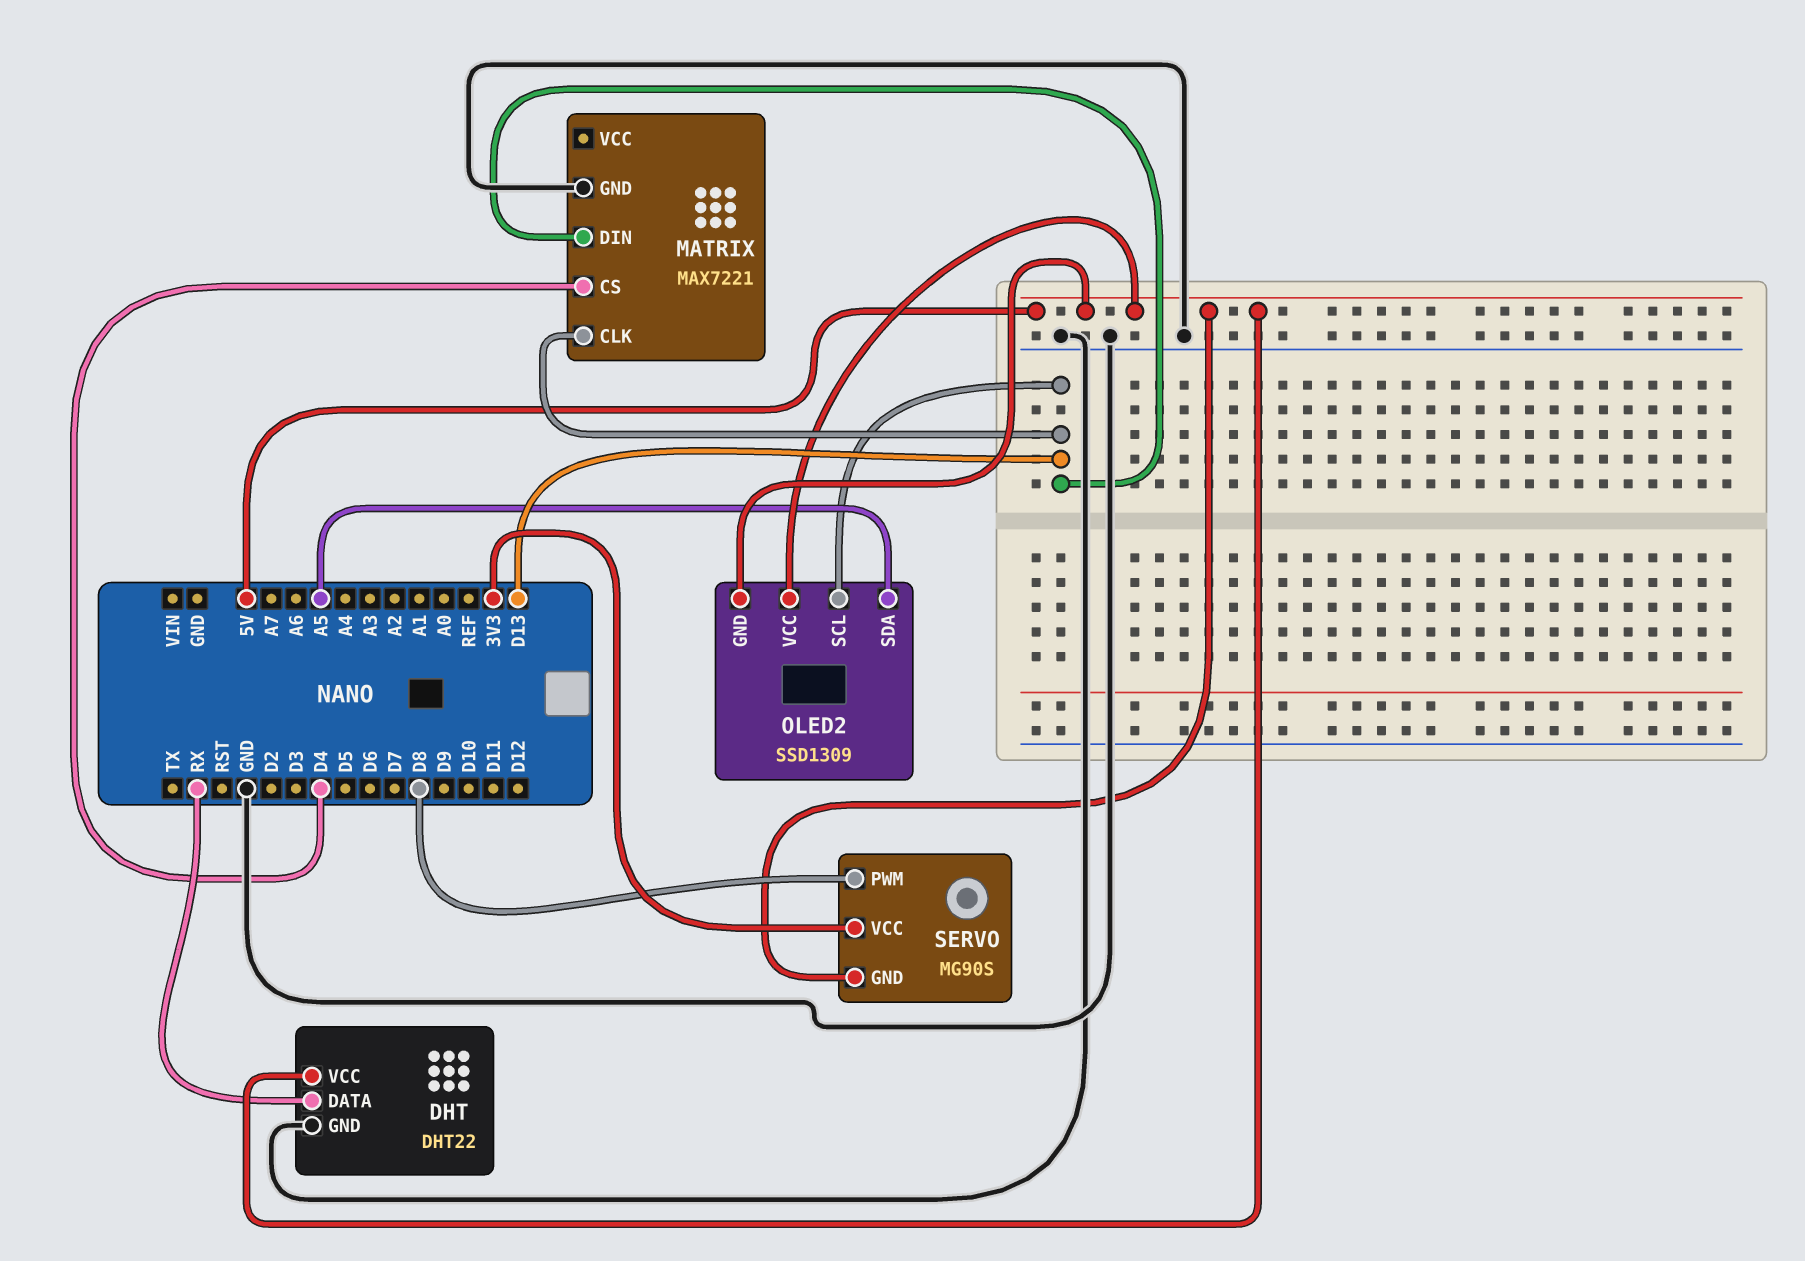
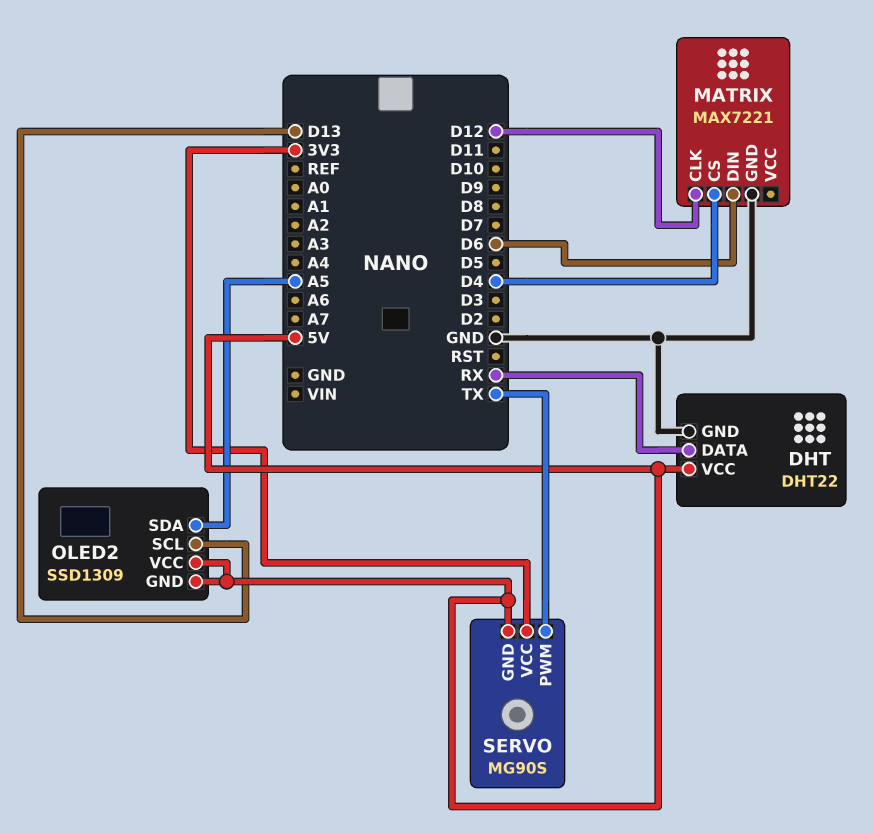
MATRIX pin CLK: D13 -> D12
MATRIX pin DIN: D13 -> D6
SERVO pin PWM: D8 -> TX

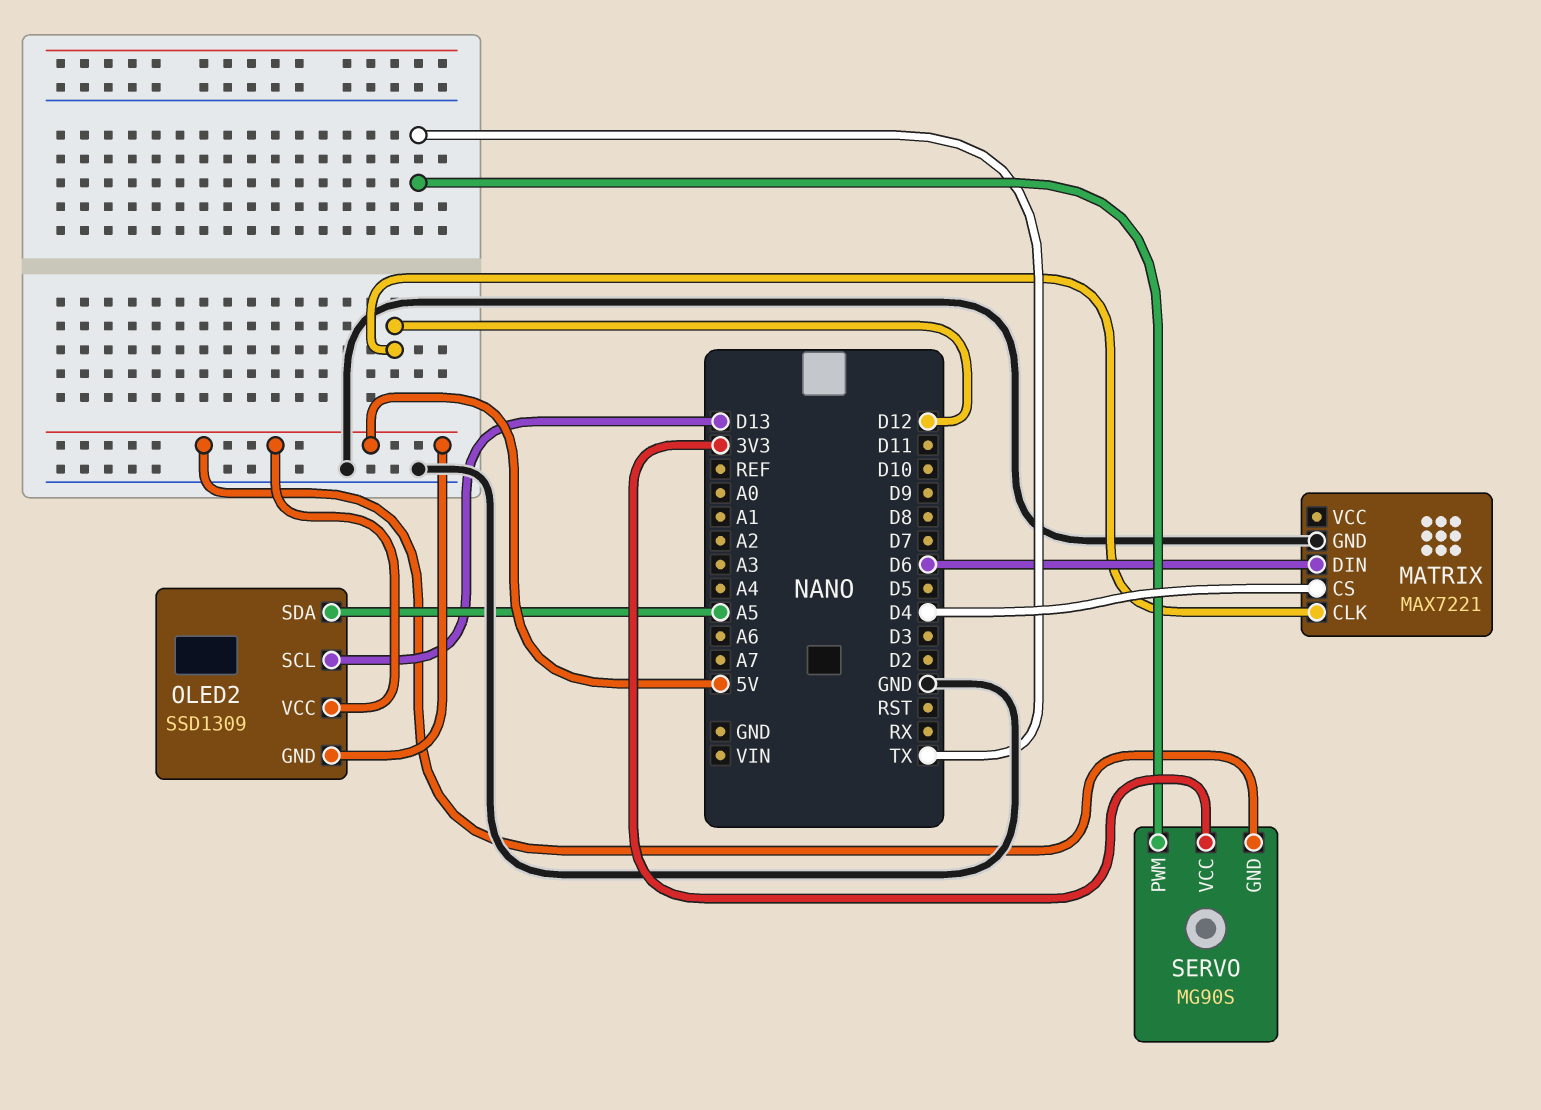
DHT: DHT22 -> none
DHT pin DATA: RX -> none
DHT pin GND: GND -> none
DHT pin VCC: 5V -> none

